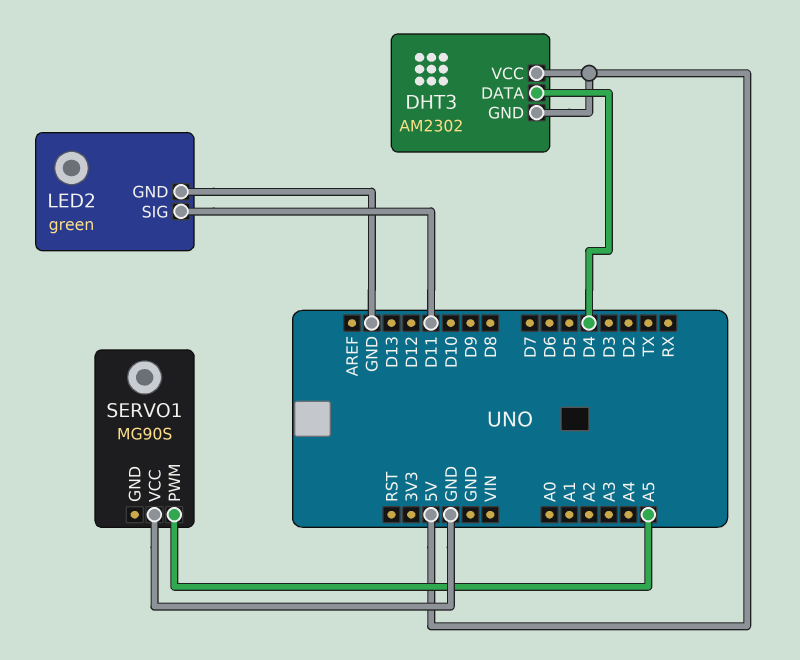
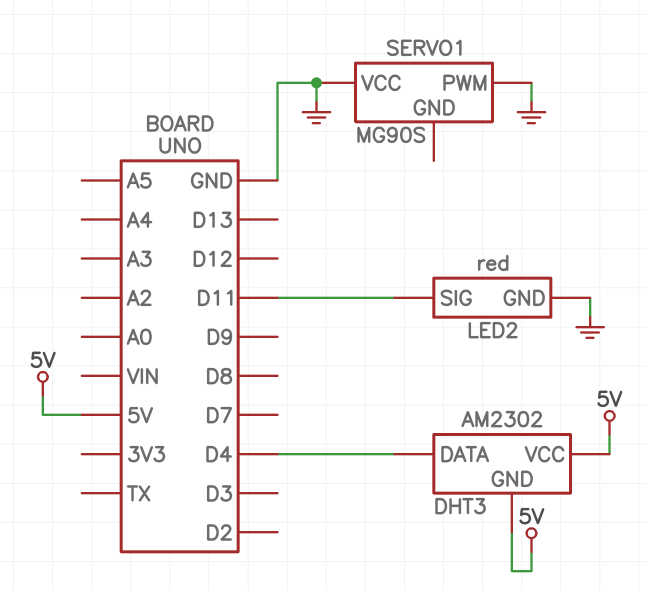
LED2: green -> red
SERVO1 pin PWM: A5 -> GND

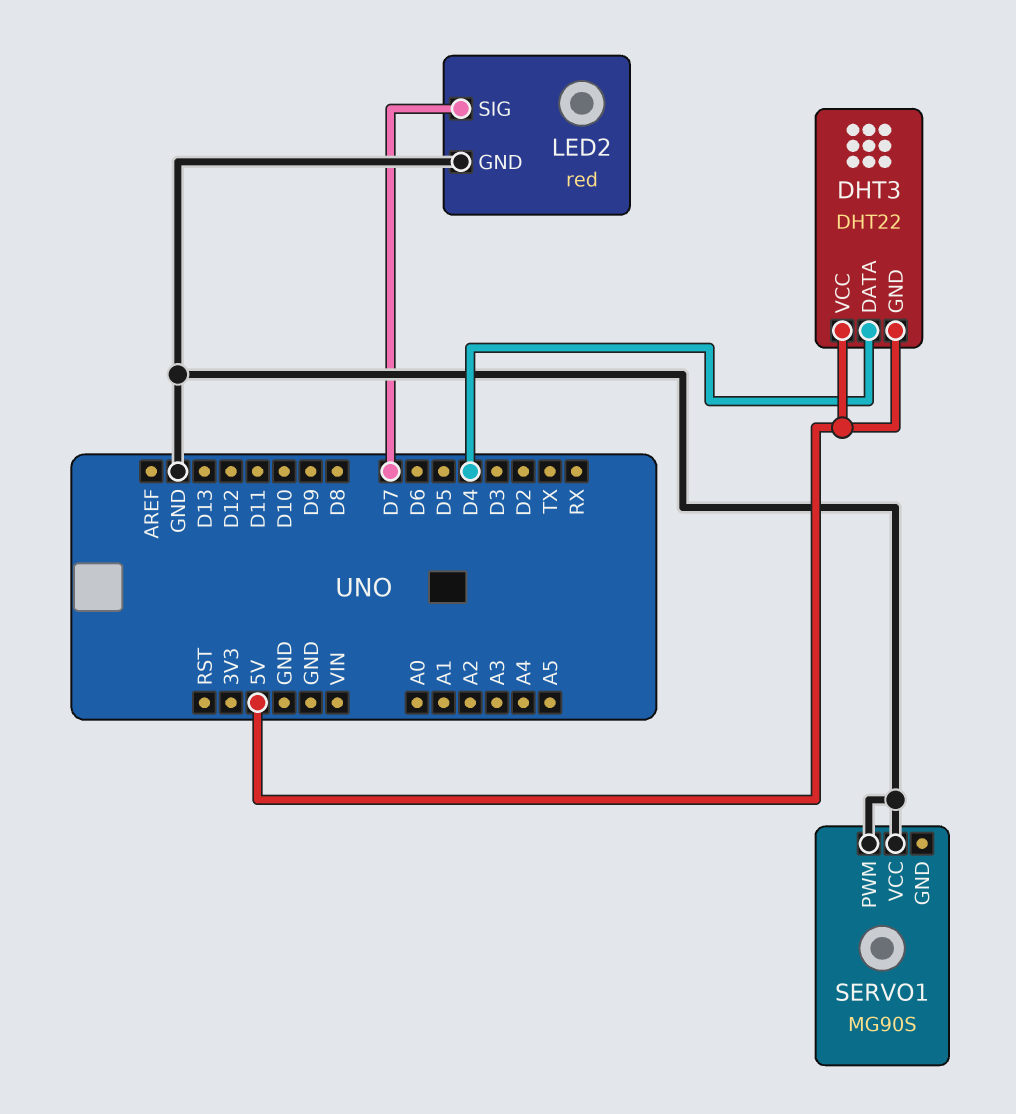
DHT3: AM2302 -> DHT22
LED2 pin SIG: D11 -> D7

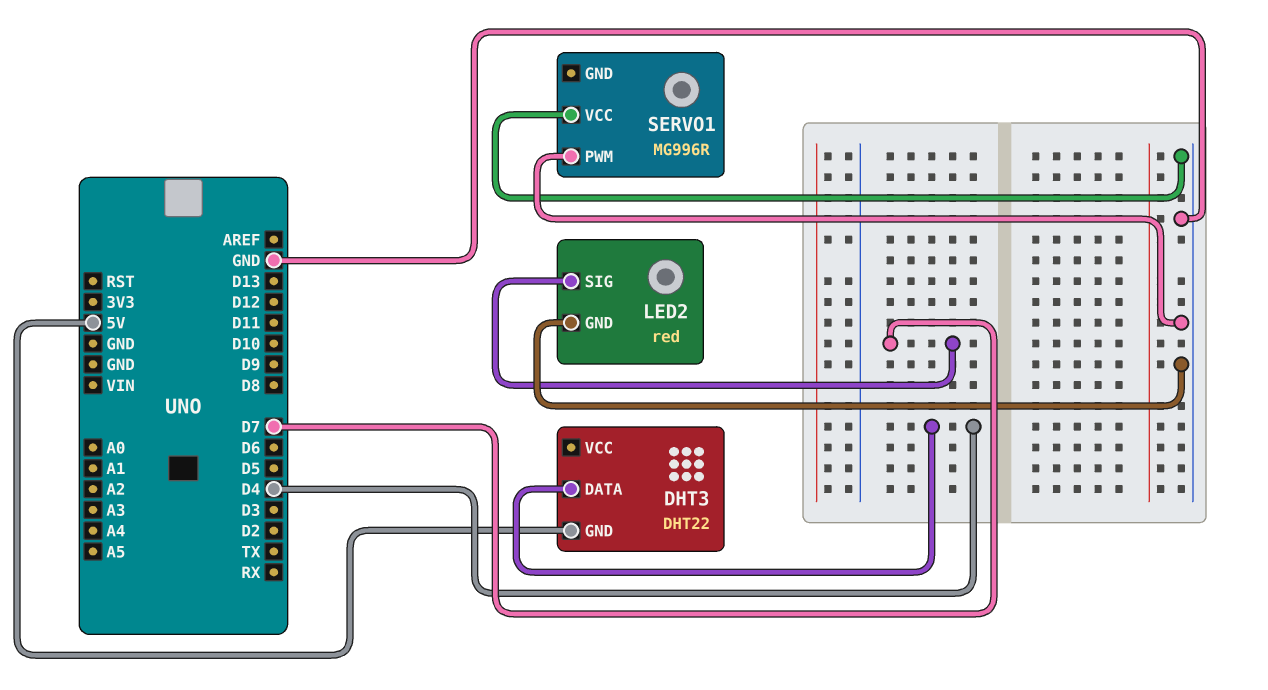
DHT3 pin VCC: 5V -> none
SERVO1: MG90S -> MG996R

